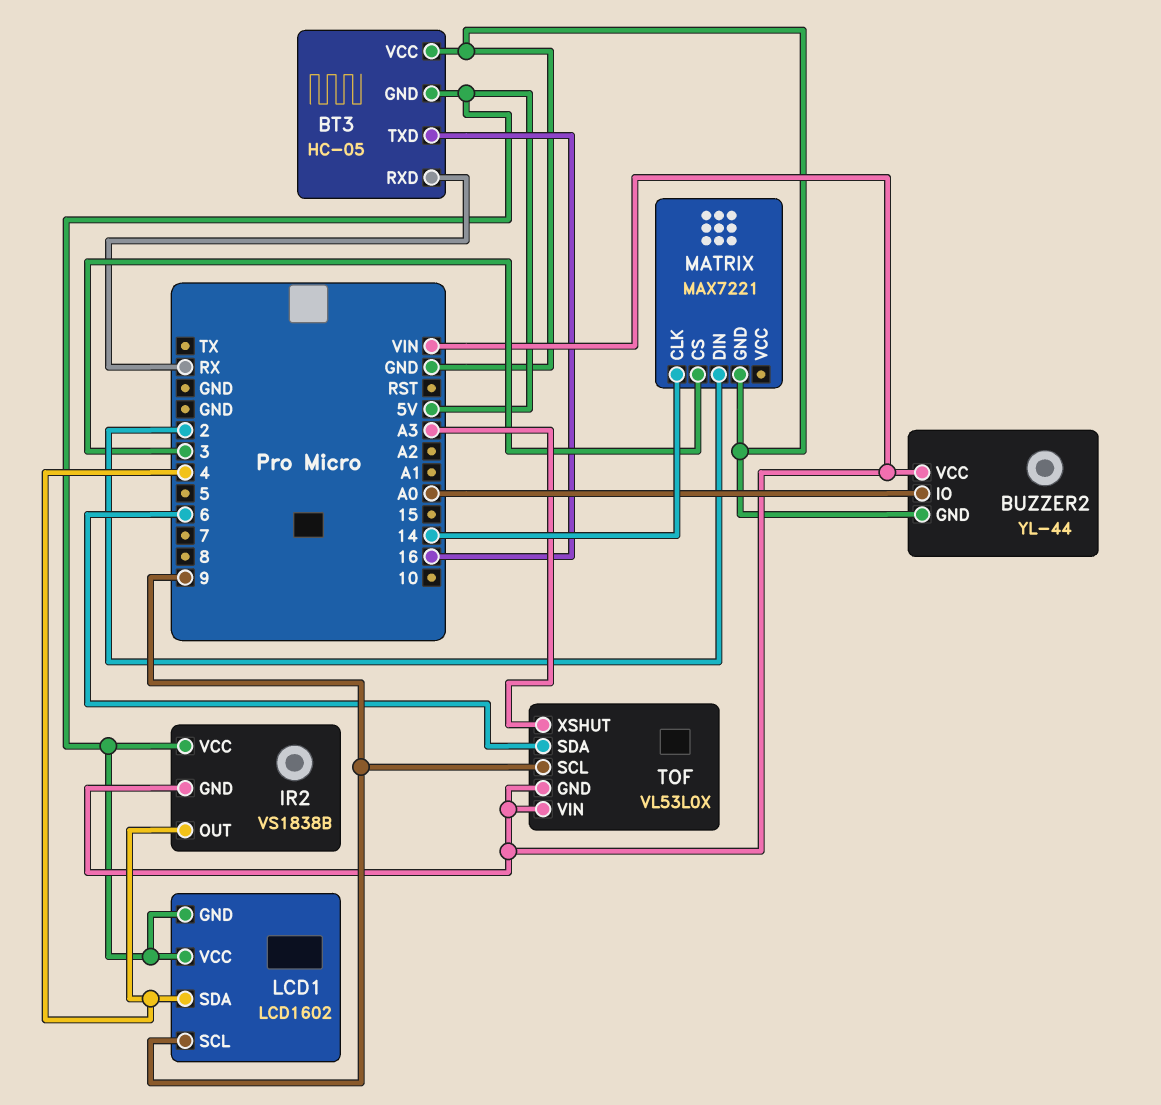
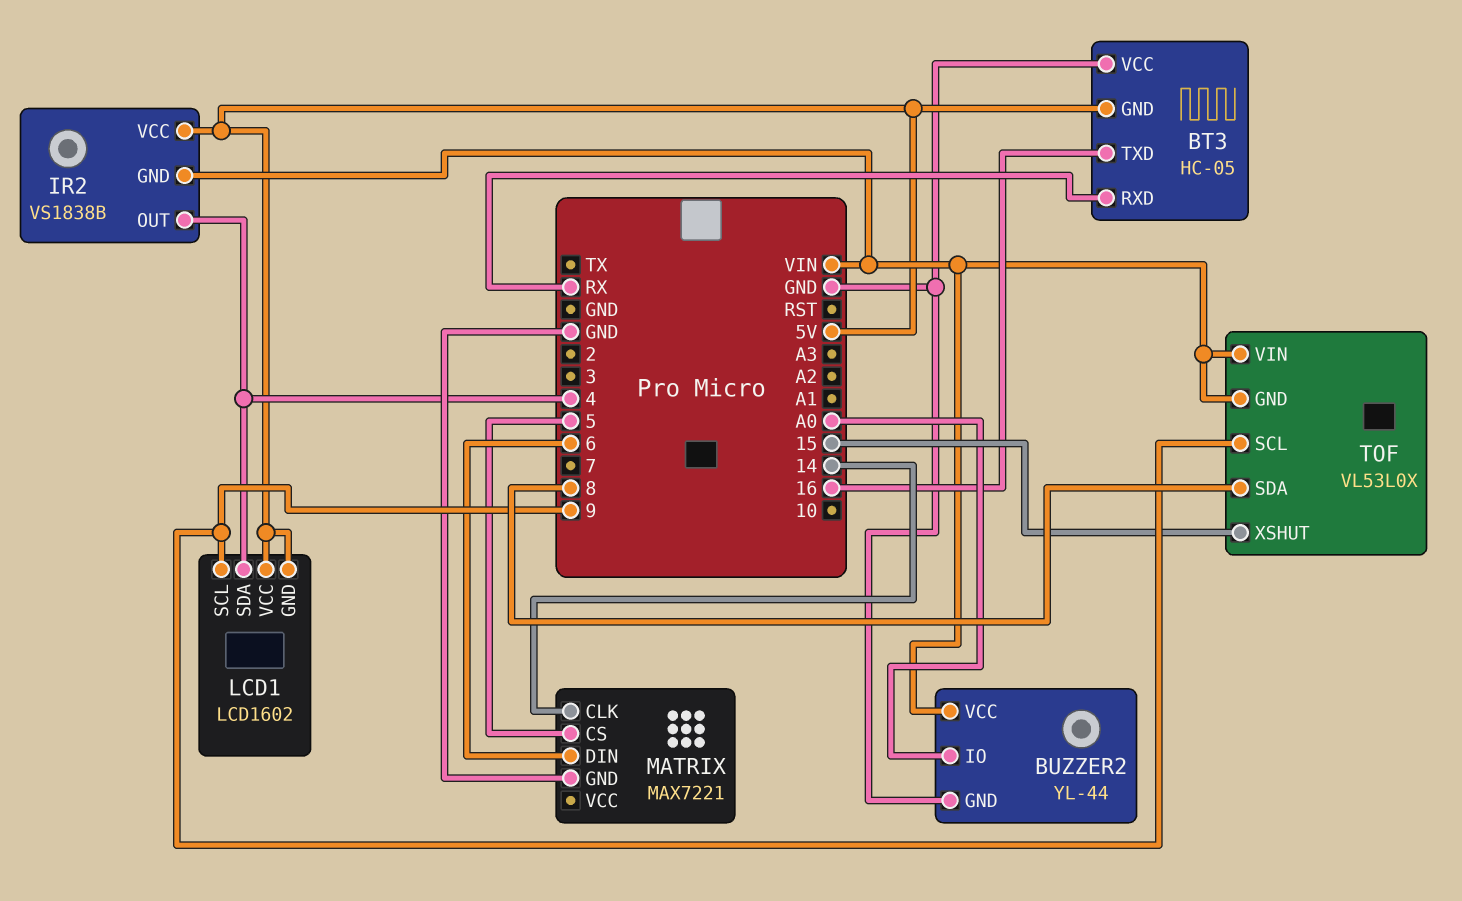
MATRIX pin CS: 3 -> 5
MATRIX pin DIN: 2 -> 6
TOF pin SDA: 6 -> 8
TOF pin XSHUT: A3 -> 15

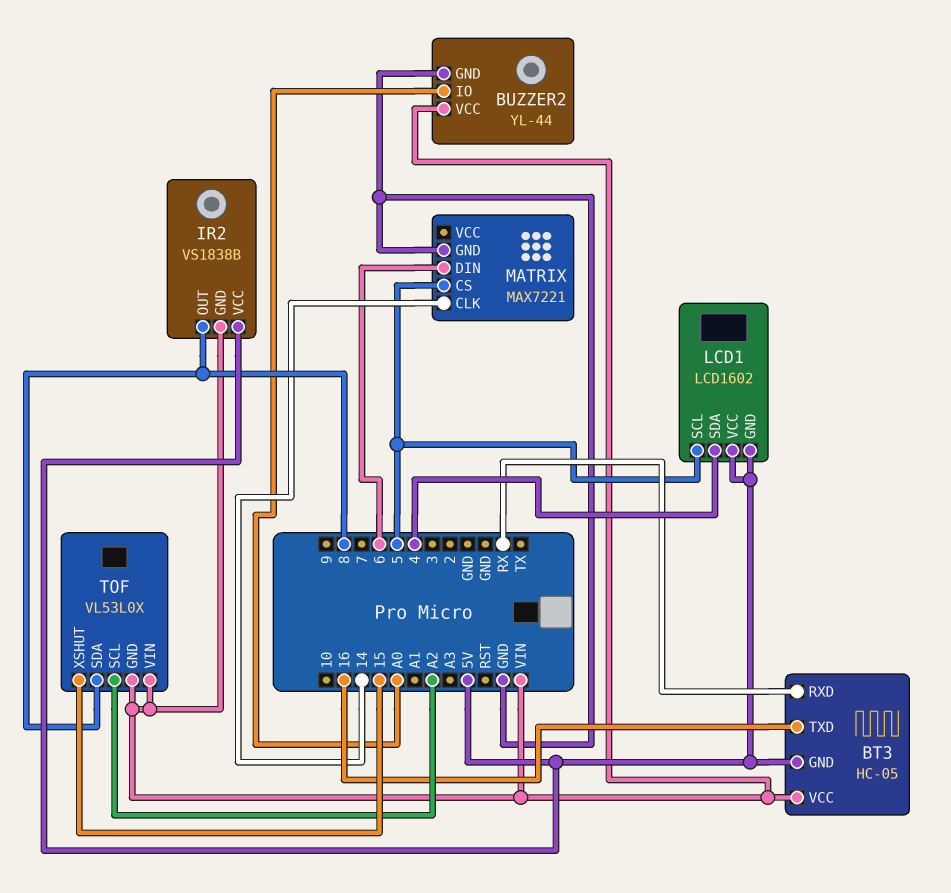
BT3 pin VCC: GND -> VIN
IR2 pin OUT: 4 -> 8
LCD1 pin SCL: 9 -> 5
TOF pin SCL: 9 -> A2

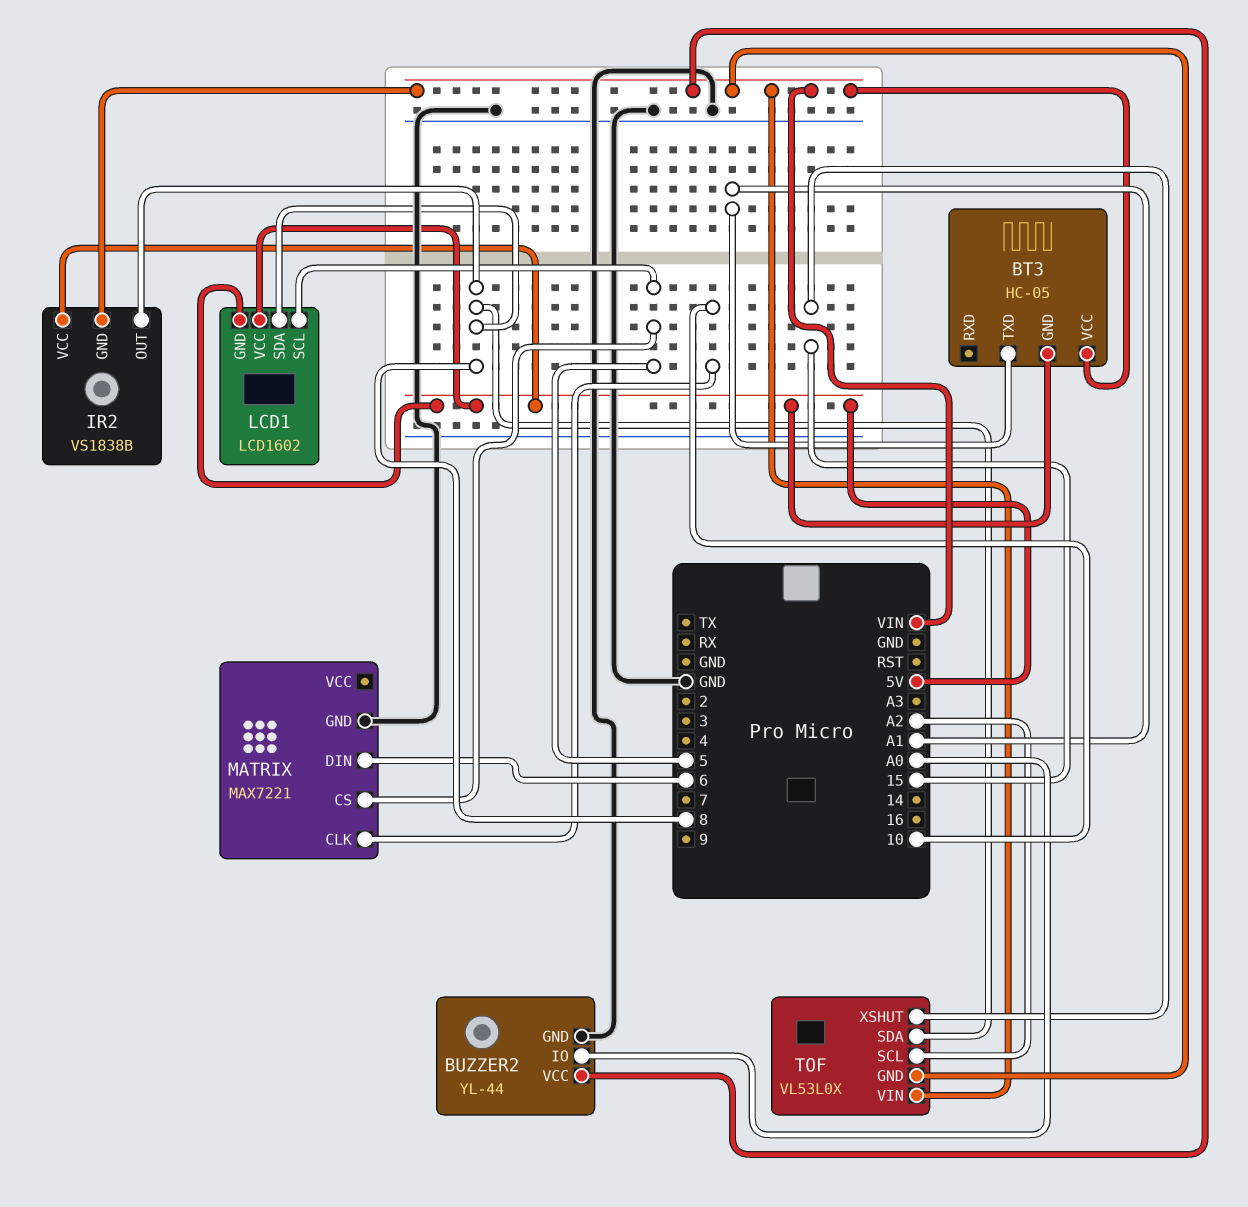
BT3 pin RXD: RX -> none
BT3 pin TXD: 16 -> A1
LCD1 pin SDA: 4 -> 8
MATRIX pin CLK: 14 -> 10

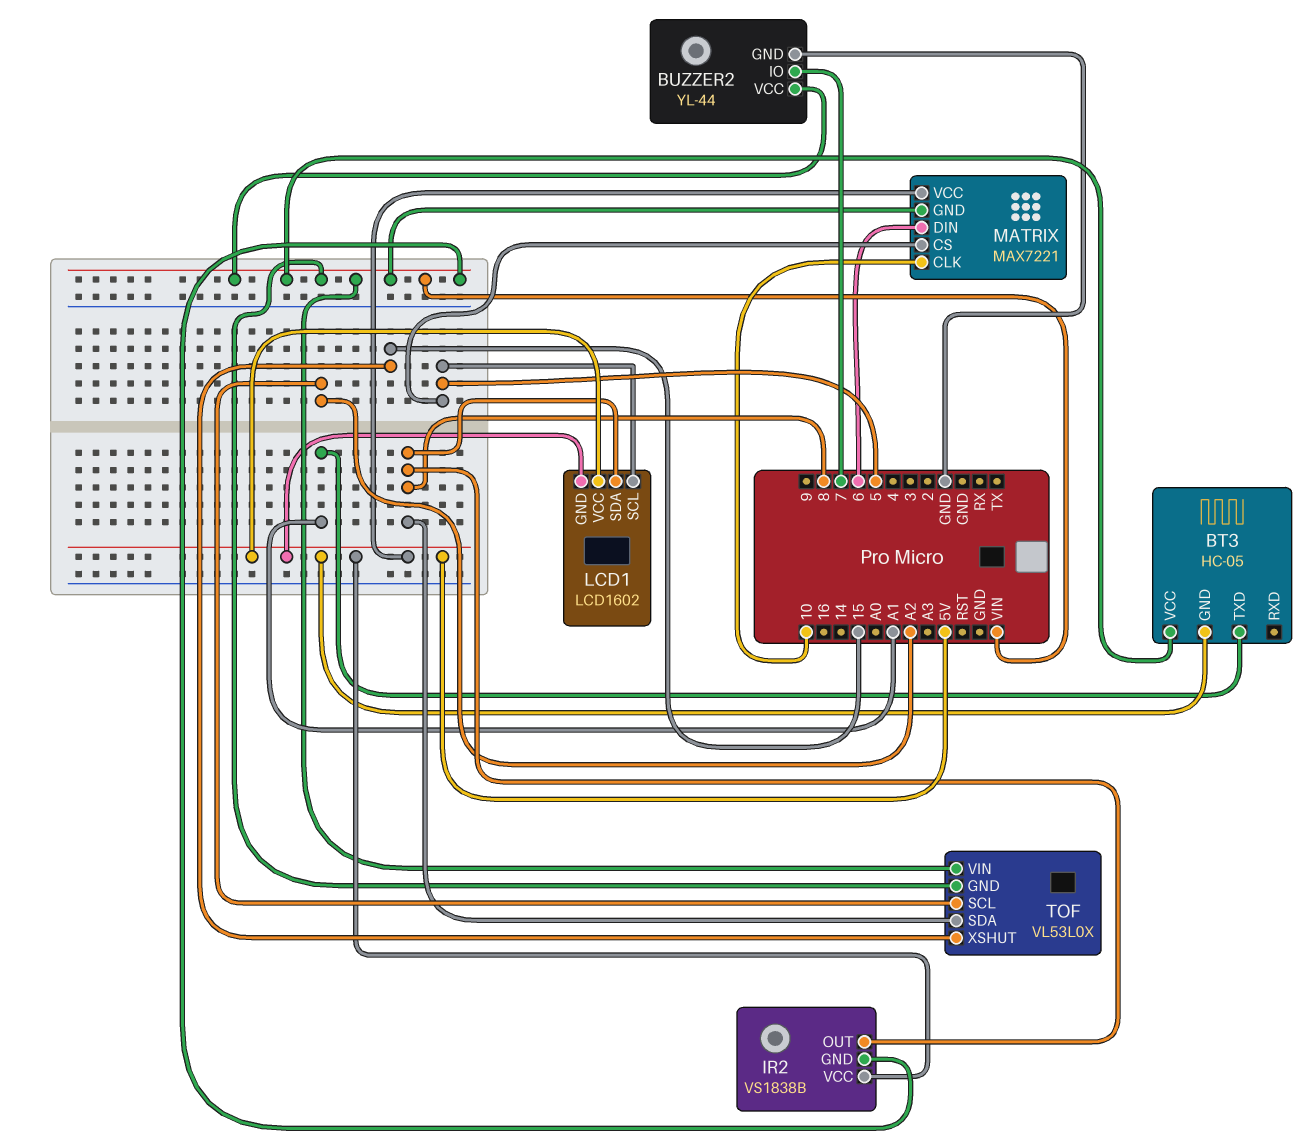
BUZZER2 pin IO: A0 -> 7
MATRIX pin GND: GND -> VIN
MATRIX pin VCC: none -> 5V

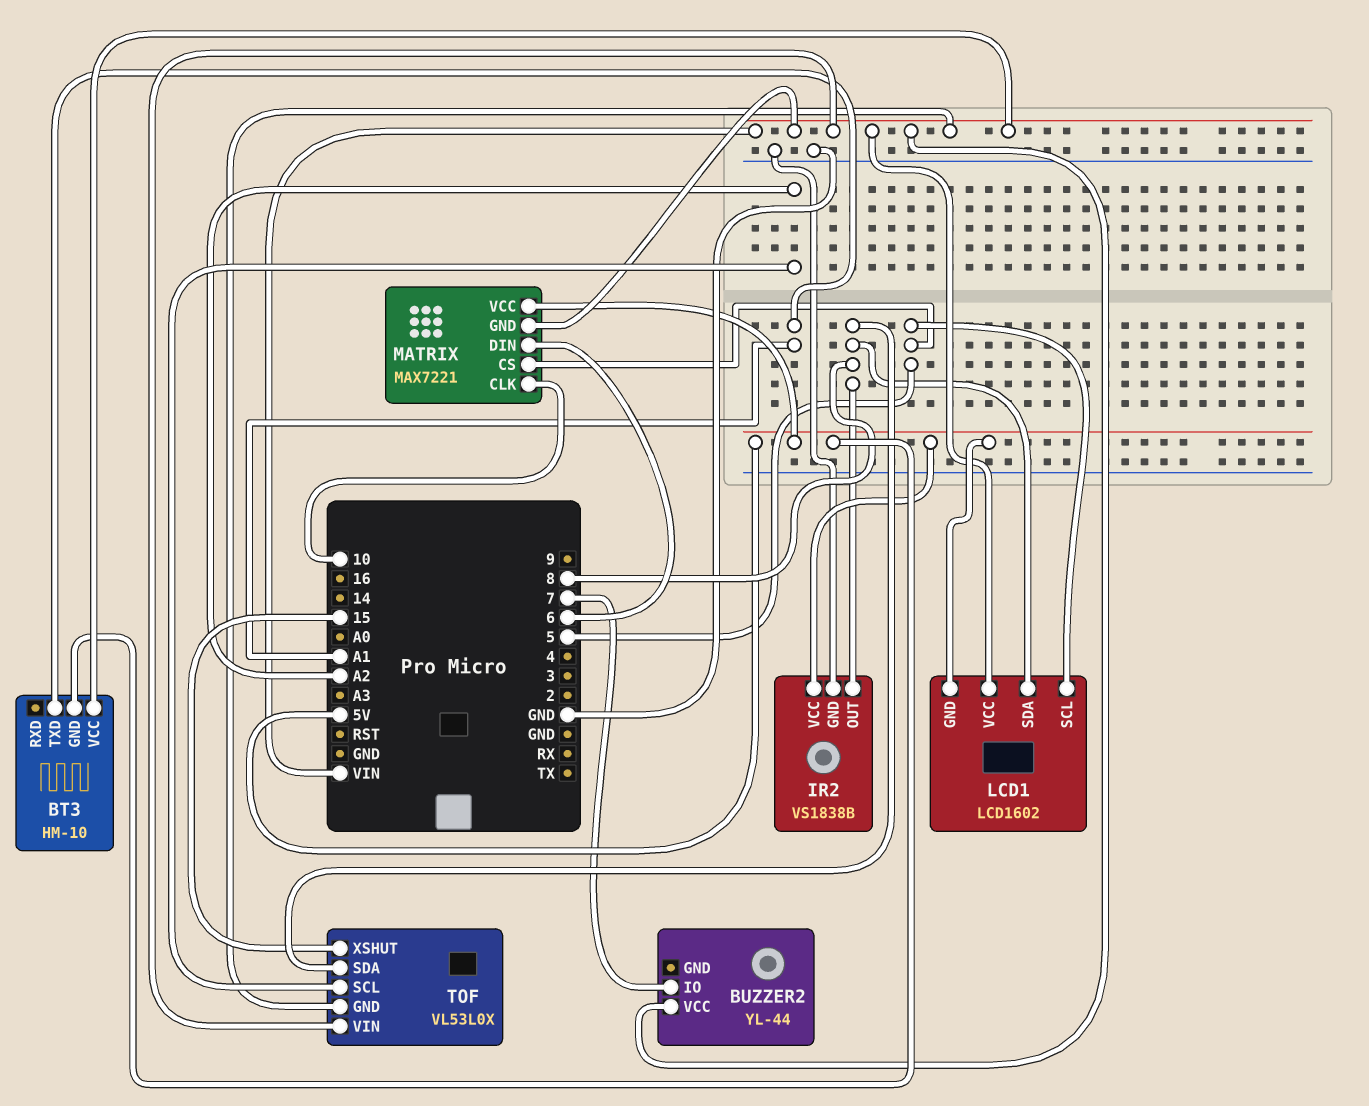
BT3: HC-05 -> HM-10
BUZZER2 pin GND: GND -> none
IR2 pin GND: VIN -> GND
LCD1 pin VCC: 5V -> VIN

